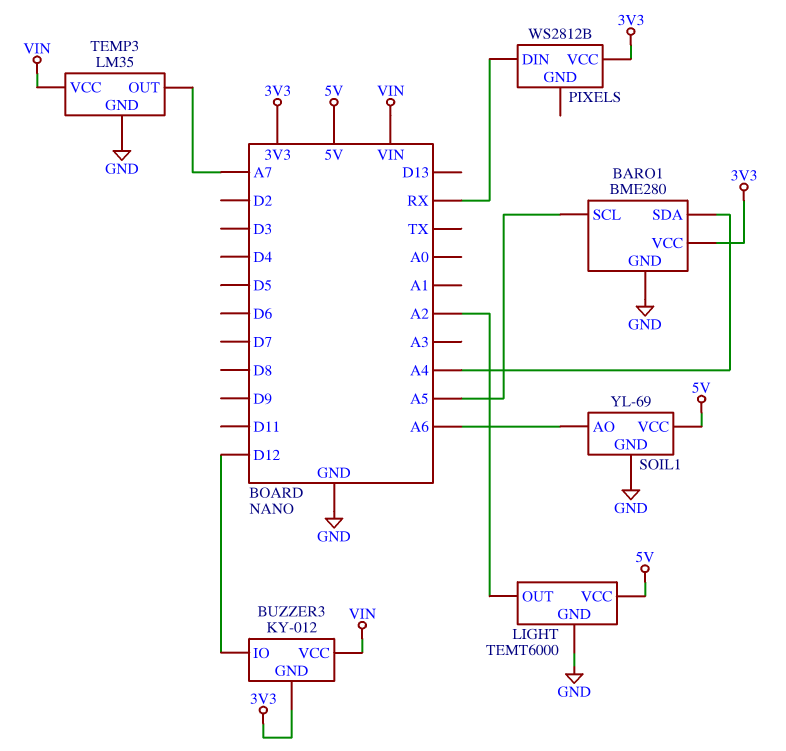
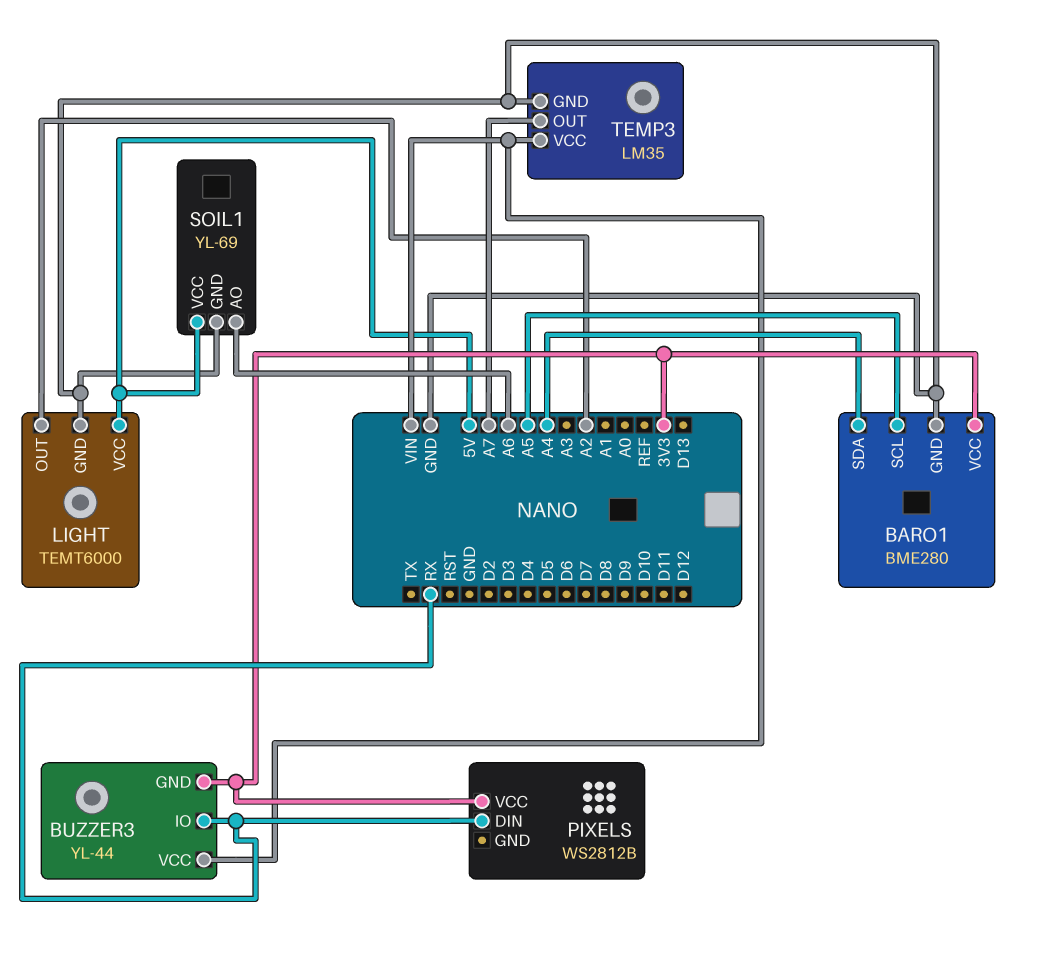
BUZZER3: KY-012 -> YL-44
BUZZER3 pin IO: D12 -> RX

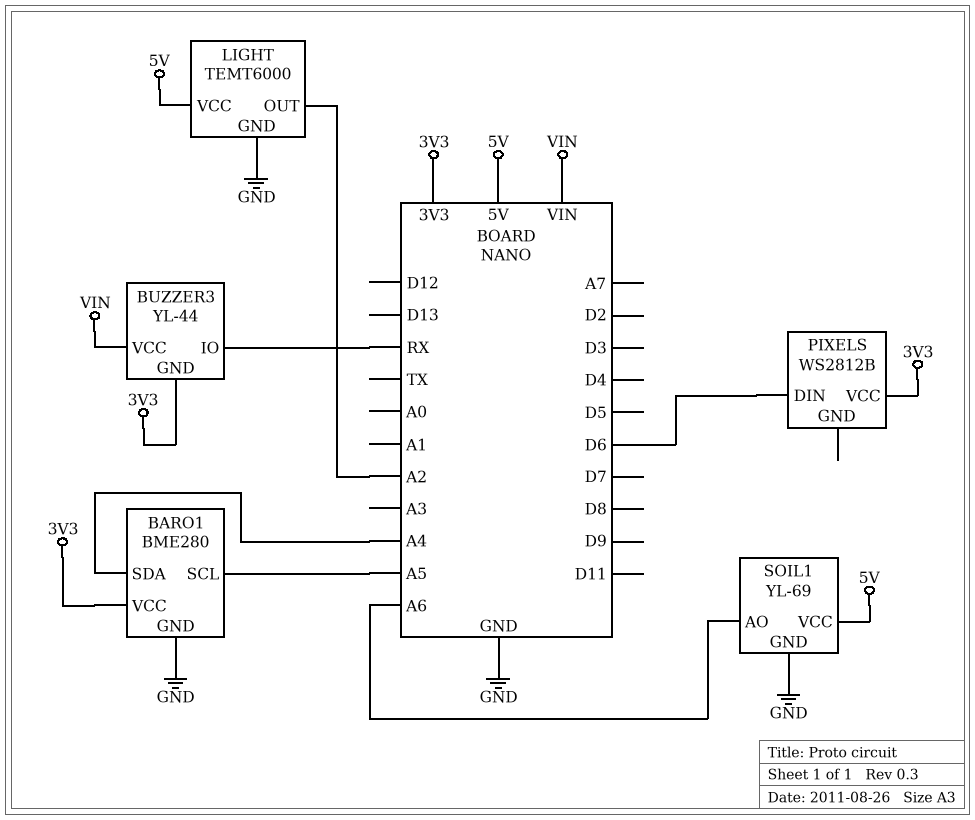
PIXELS pin DIN: RX -> D6
TEMP3: LM35 -> none
TEMP3 pin GND: GND -> none
TEMP3 pin OUT: A7 -> none
TEMP3 pin VCC: VIN -> none

